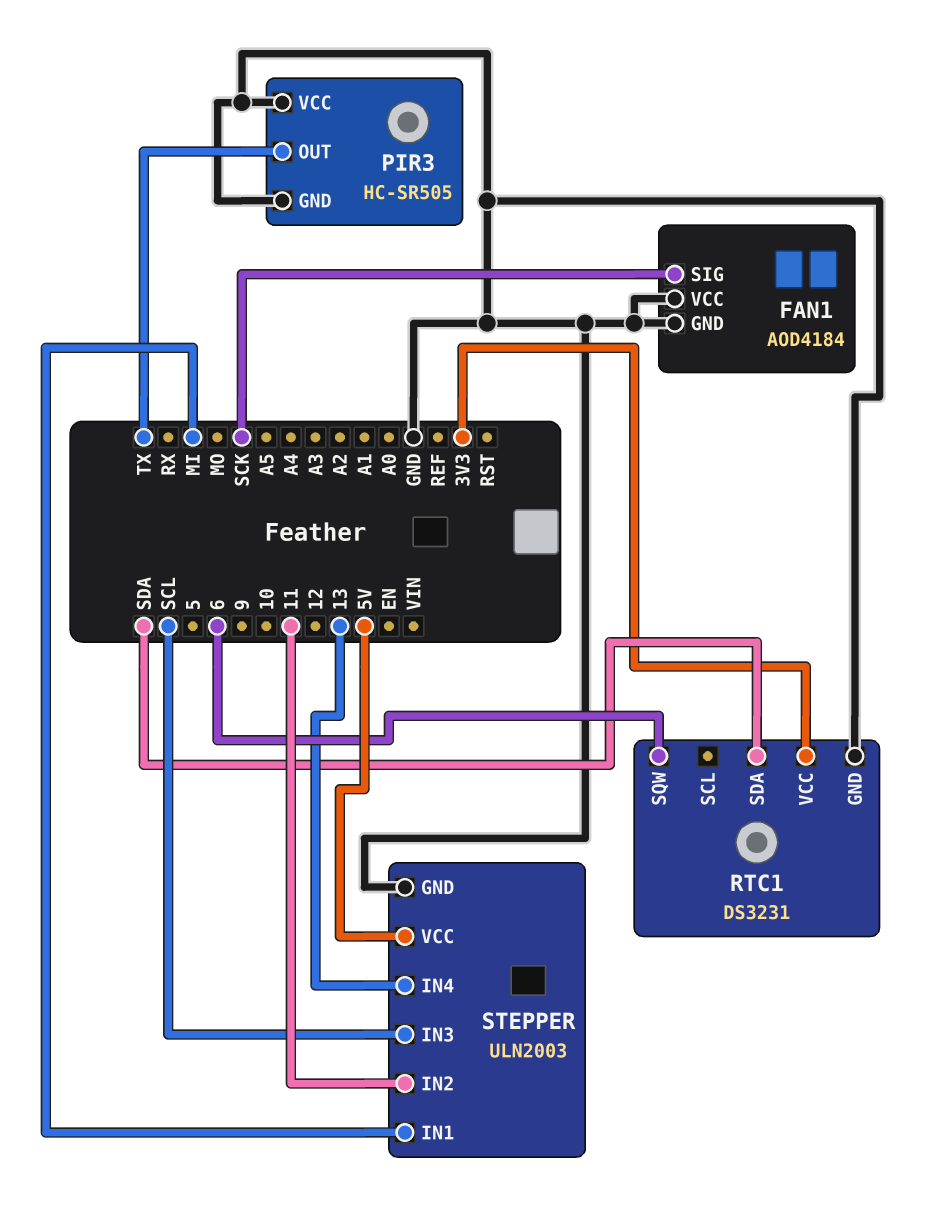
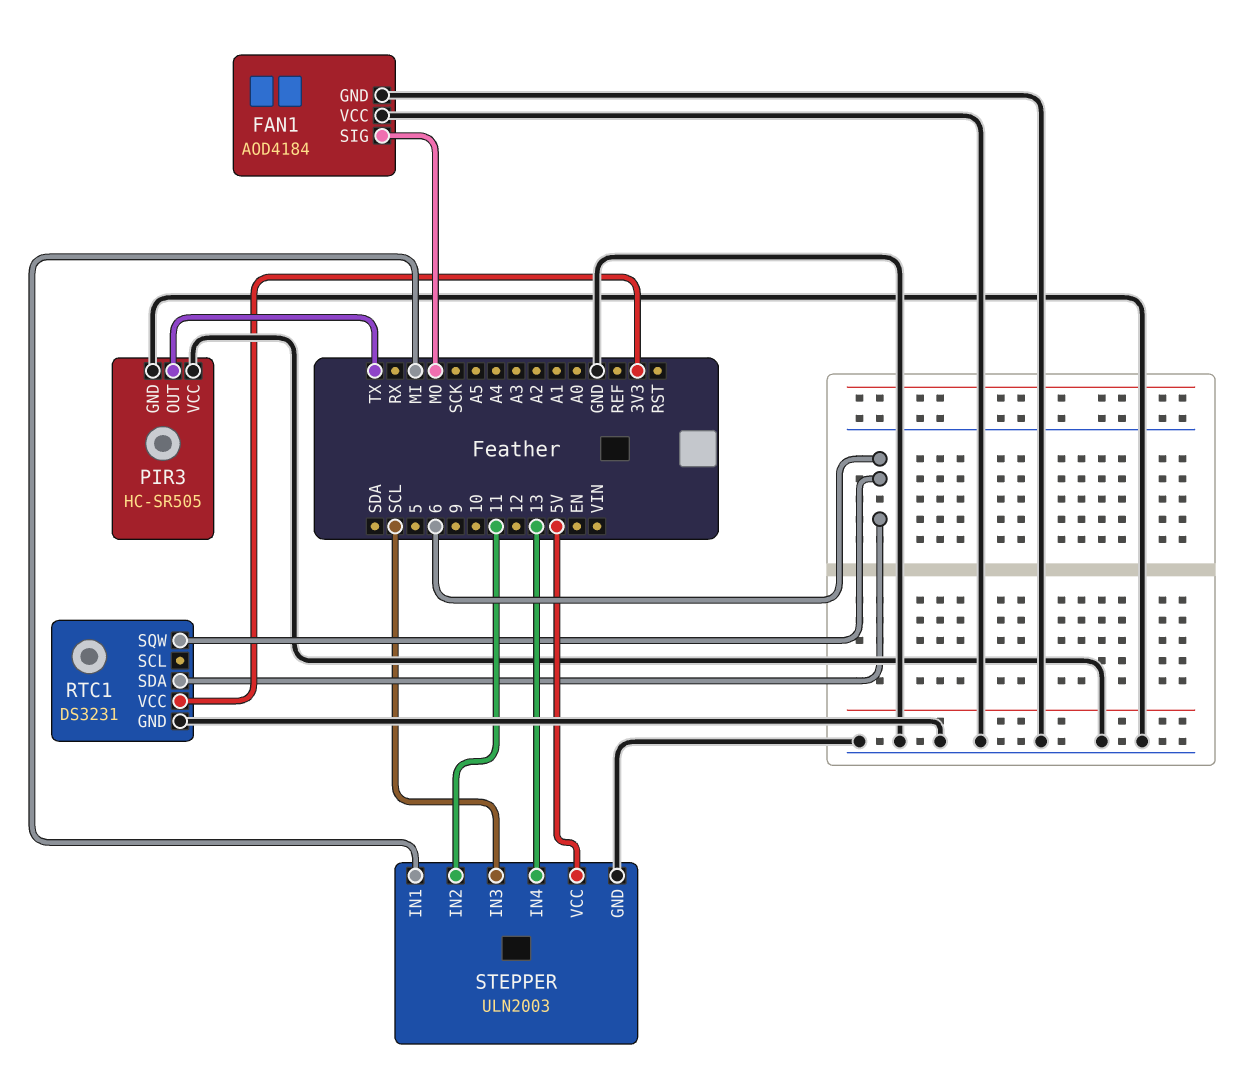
FAN1 pin SIG: SCK -> MO
RTC1 pin SDA: SDA -> 6

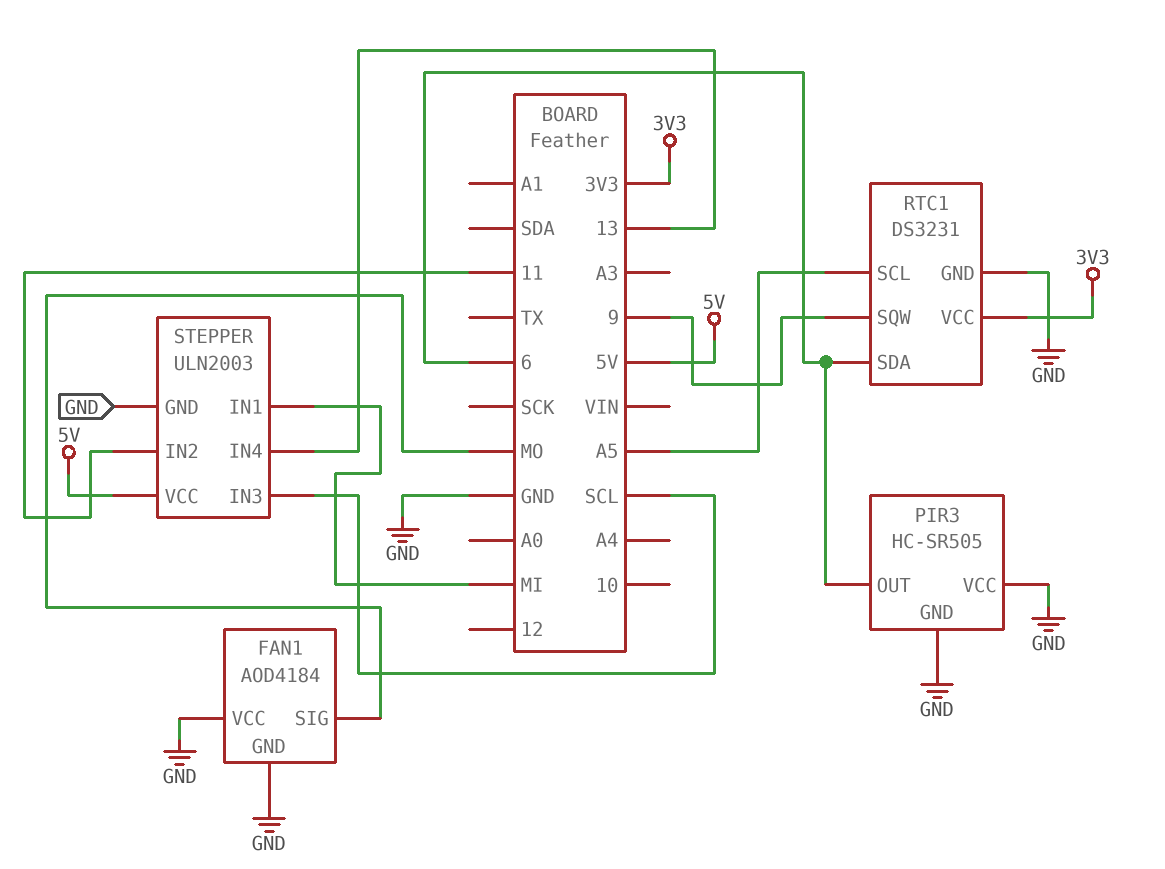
PIR3 pin OUT: TX -> 6
RTC1 pin SCL: none -> A5
RTC1 pin SQW: 6 -> 9

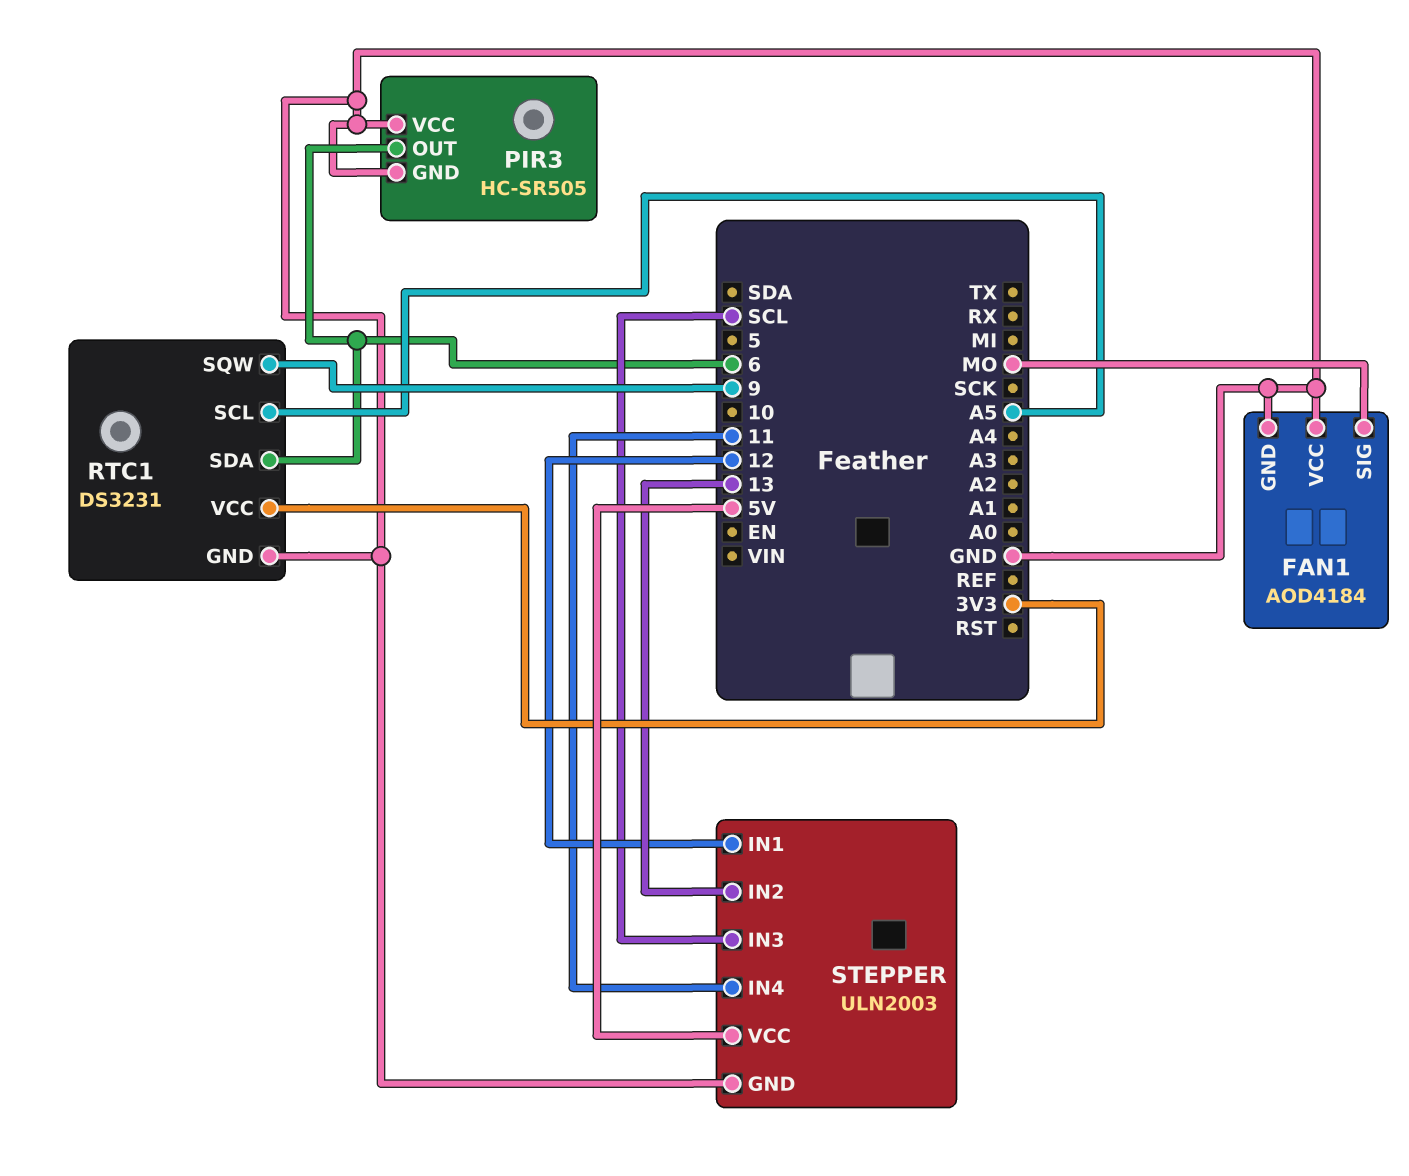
STEPPER pin IN1: MI -> 12
STEPPER pin IN2: 11 -> 13
STEPPER pin IN4: 13 -> 11

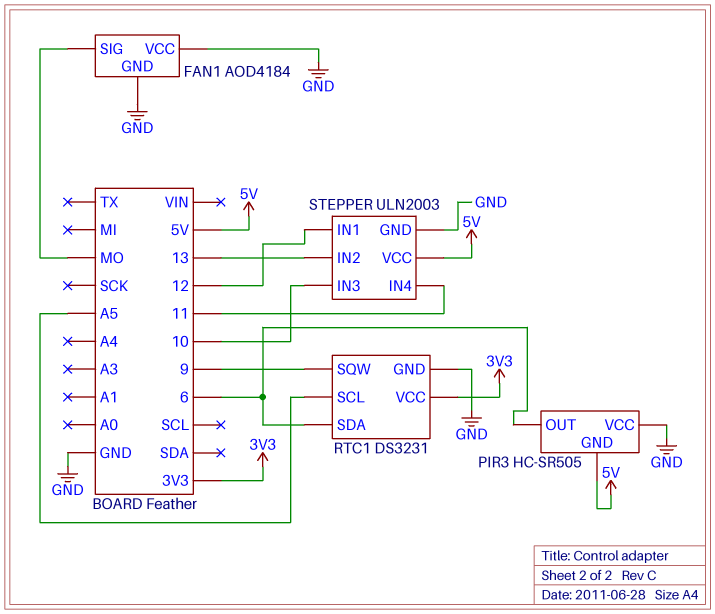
PIR3 pin GND: GND -> 5V
STEPPER pin IN3: SCL -> 10

